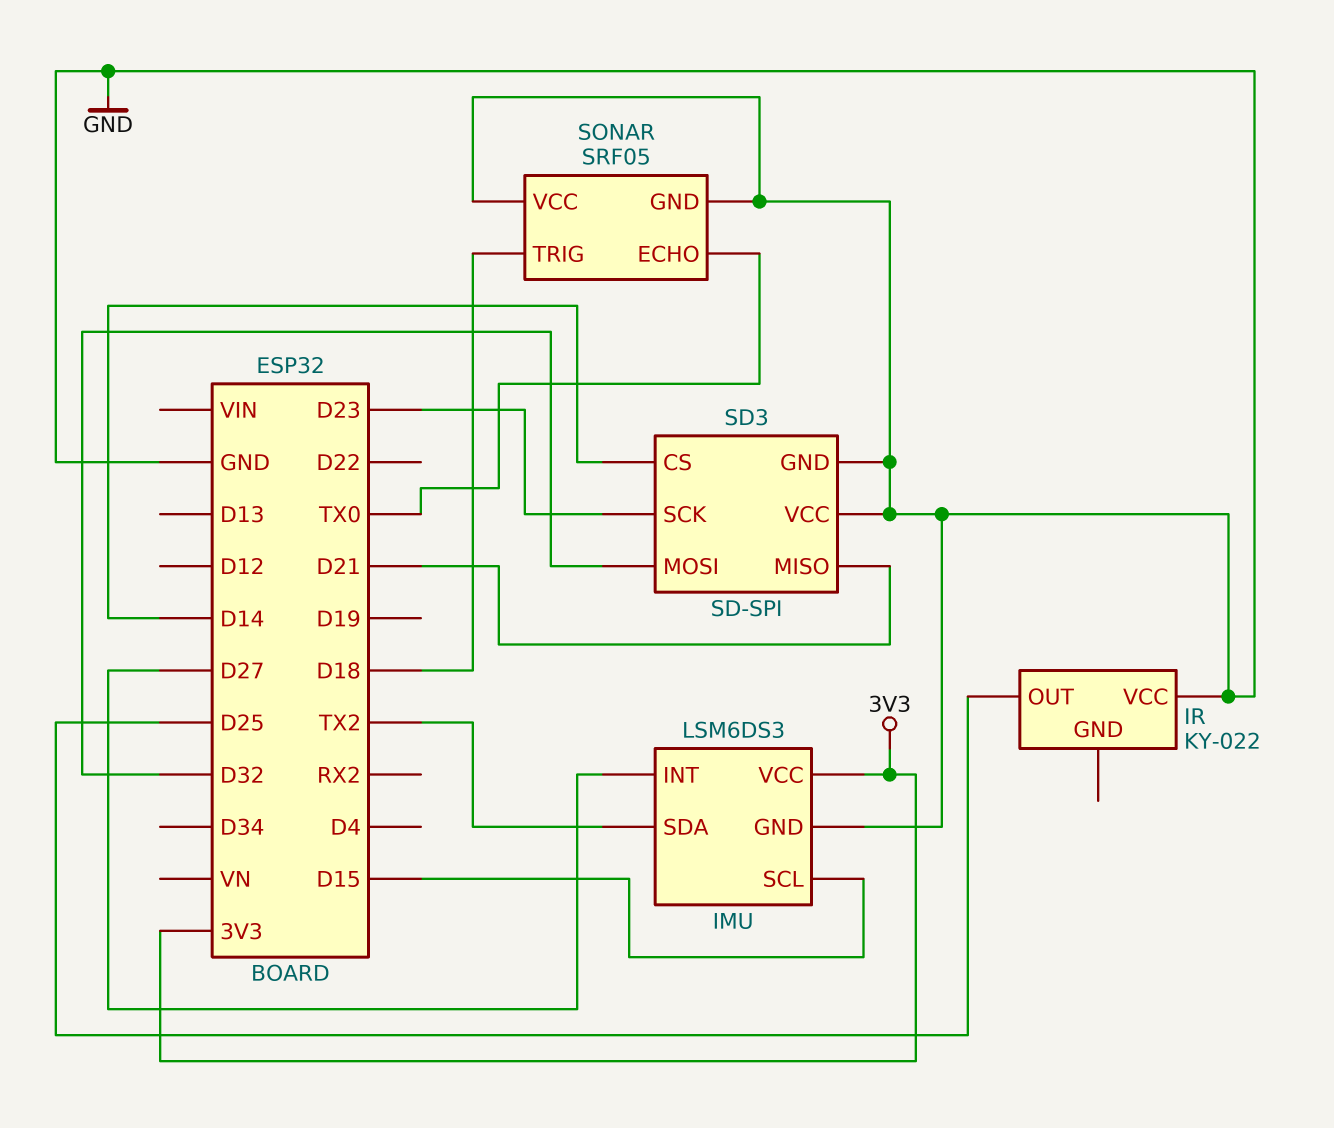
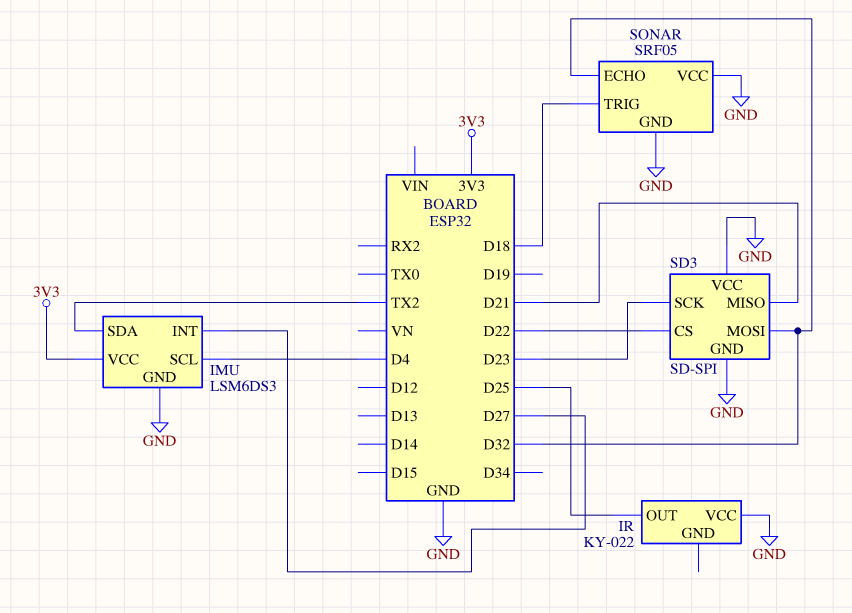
IMU pin SCL: D15 -> D4
SD3 pin CS: D14 -> D22
SONAR pin ECHO: TX0 -> D32

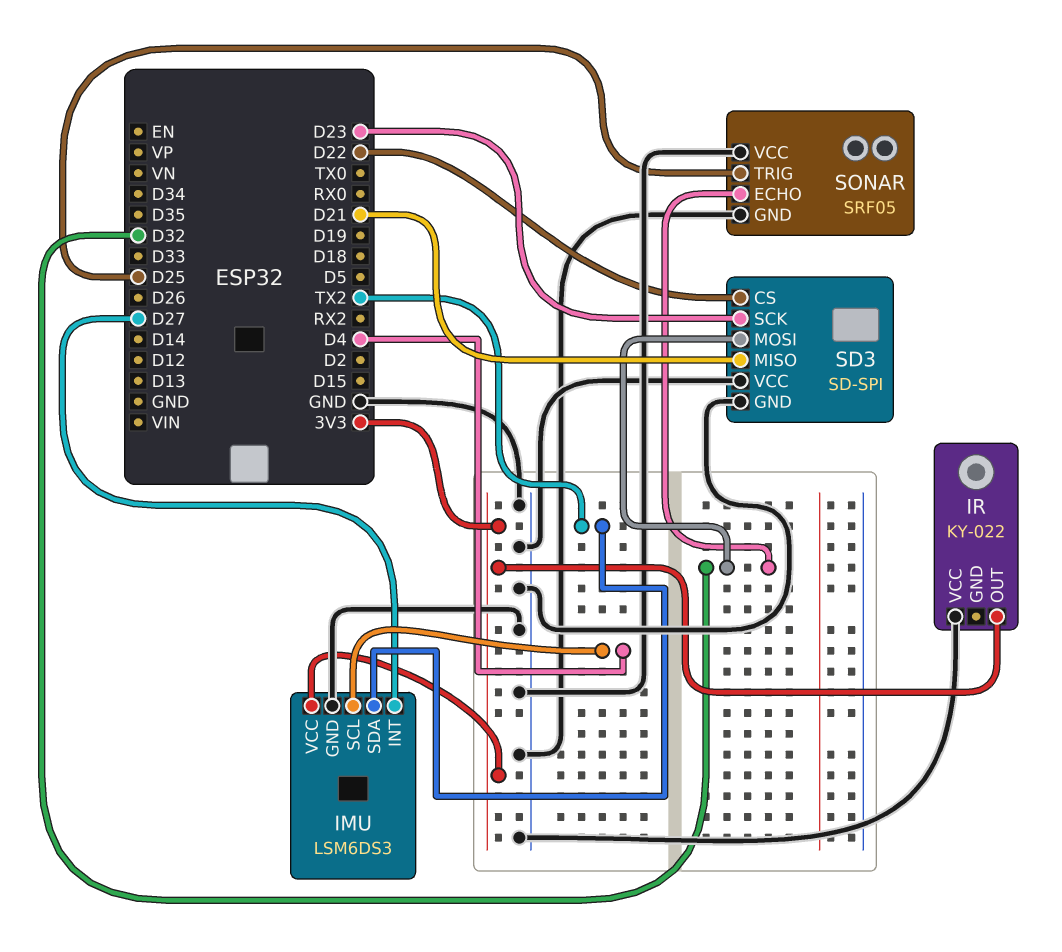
IR pin OUT: D25 -> 3V3
SONAR pin TRIG: D18 -> D25

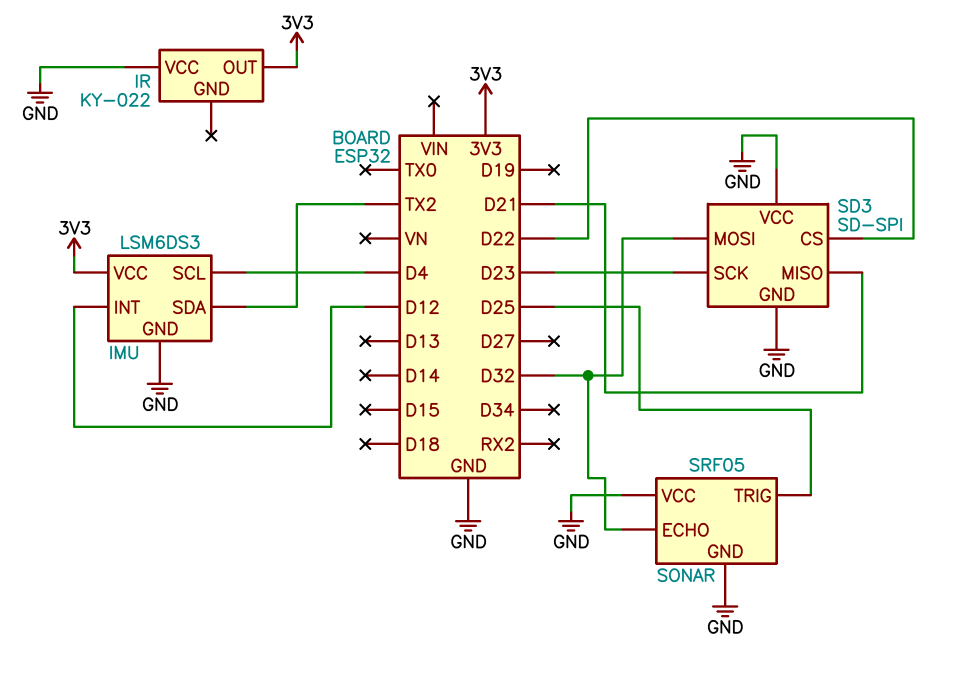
IMU pin INT: D27 -> D12

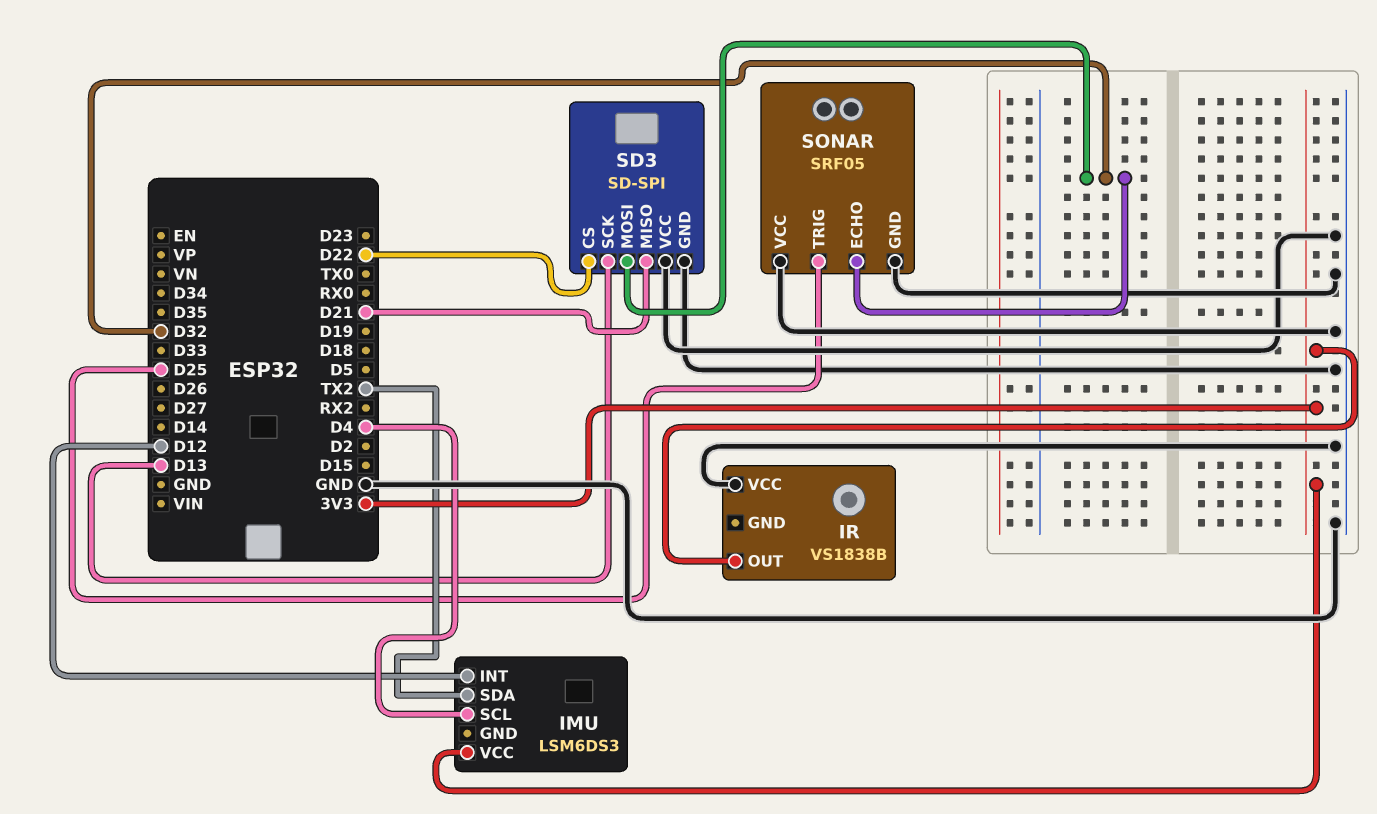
IMU pin GND: GND -> none
IR: KY-022 -> VS1838B
SD3 pin SCK: D23 -> D13

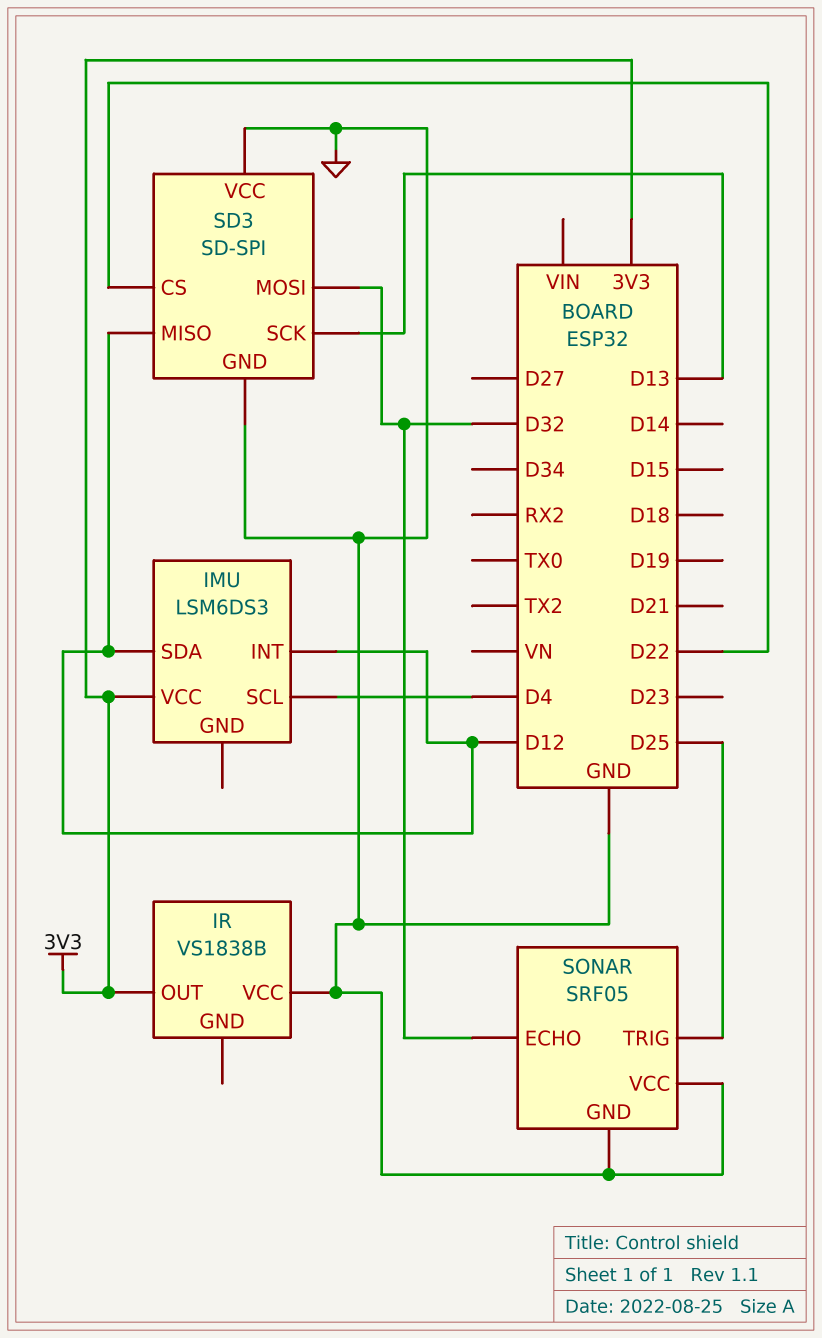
IMU pin SDA: TX2 -> D12
SD3 pin MISO: D21 -> D12

